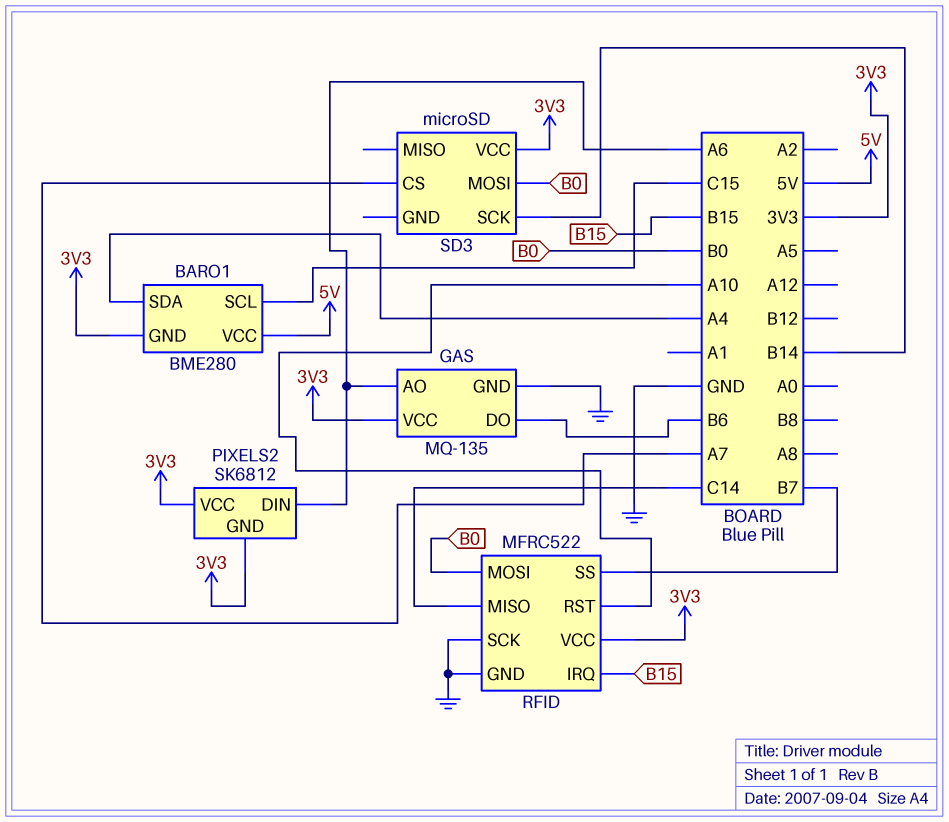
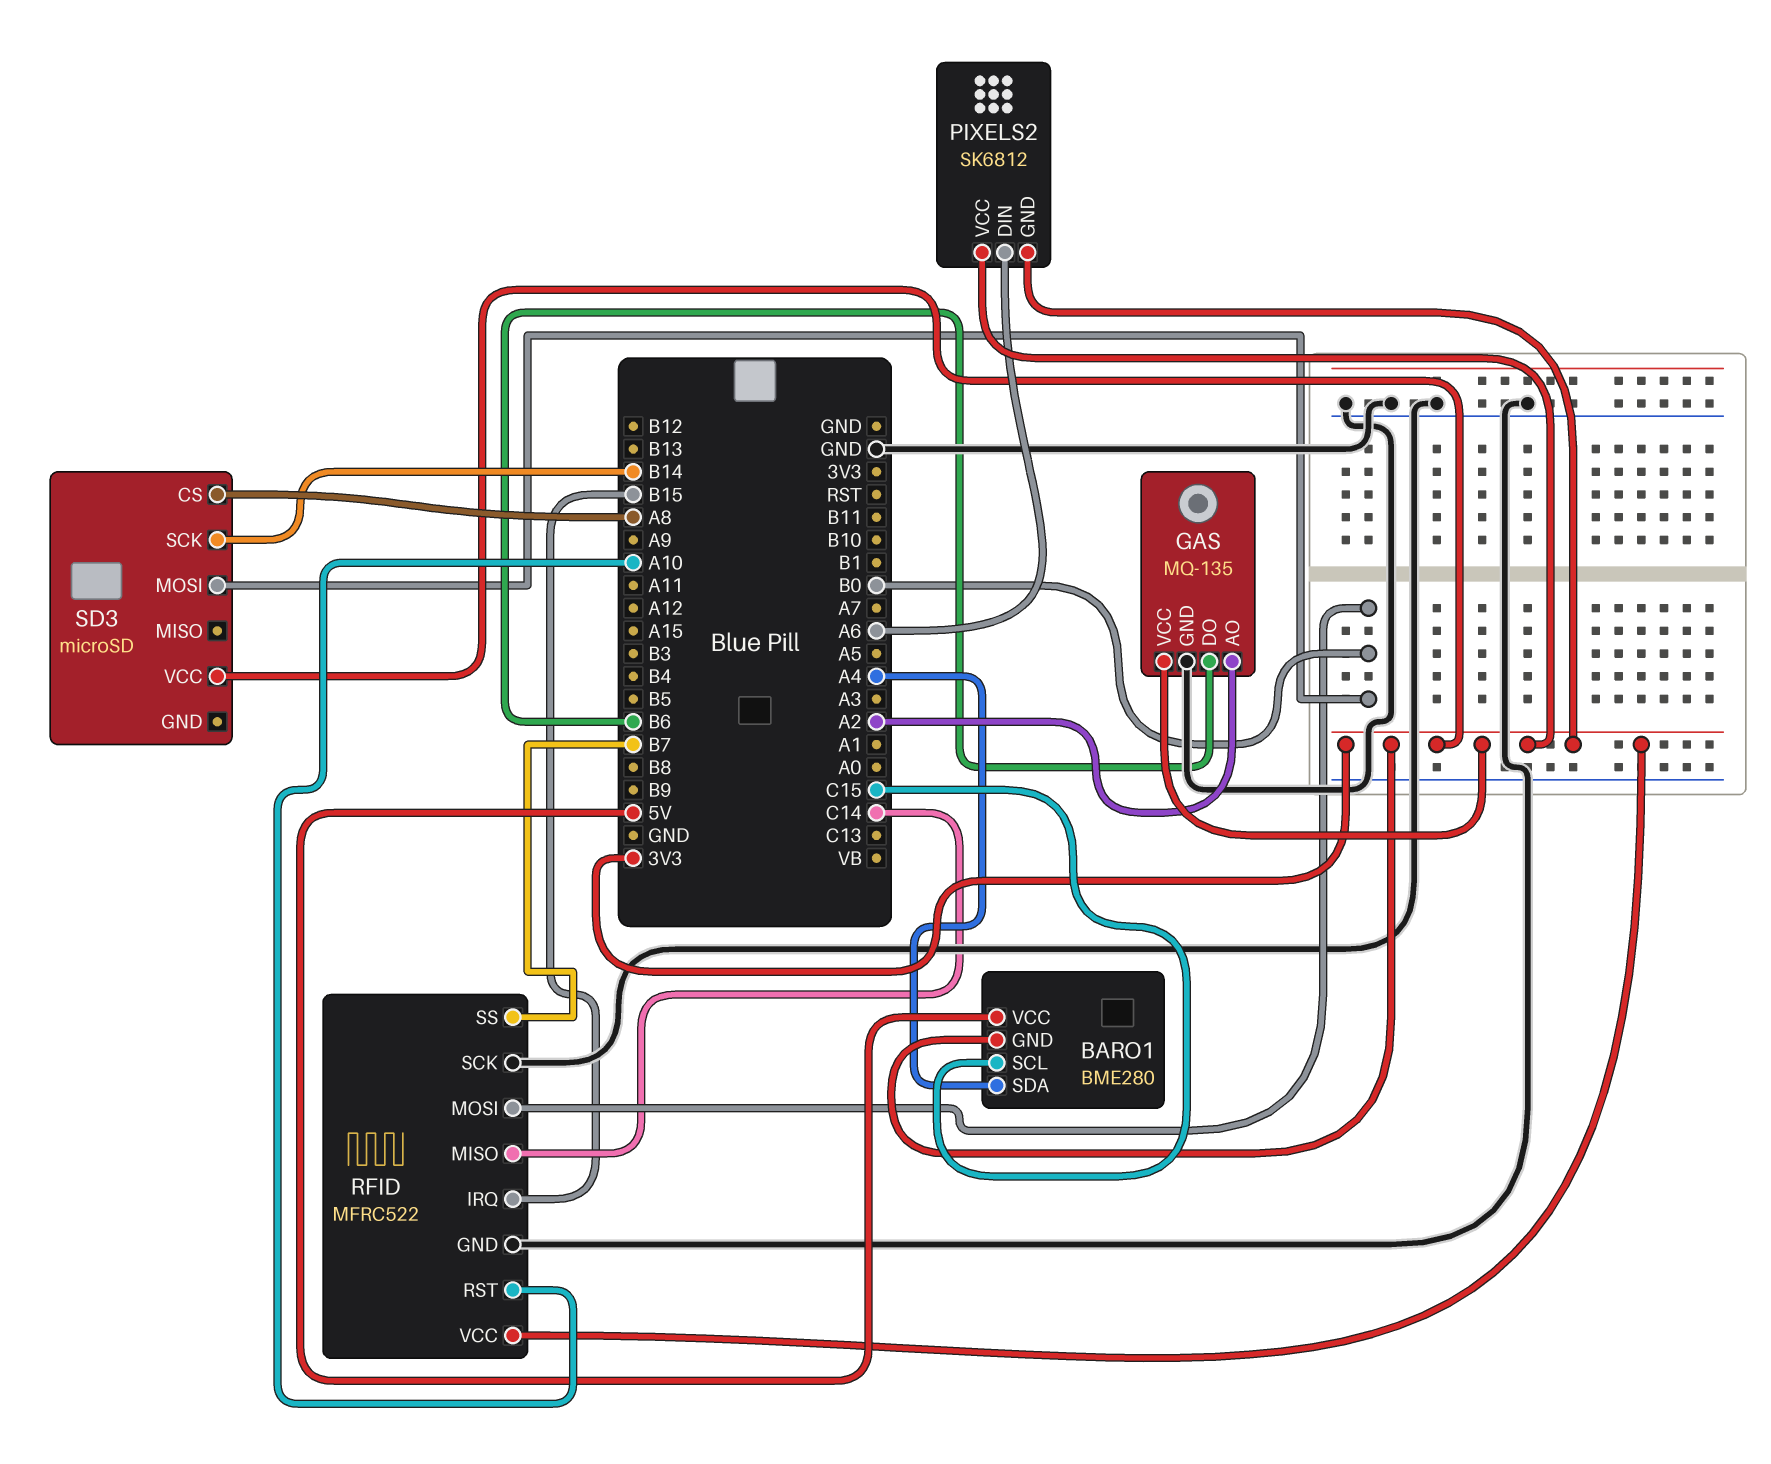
GAS pin AO: A6 -> A2
SD3 pin CS: A7 -> A8

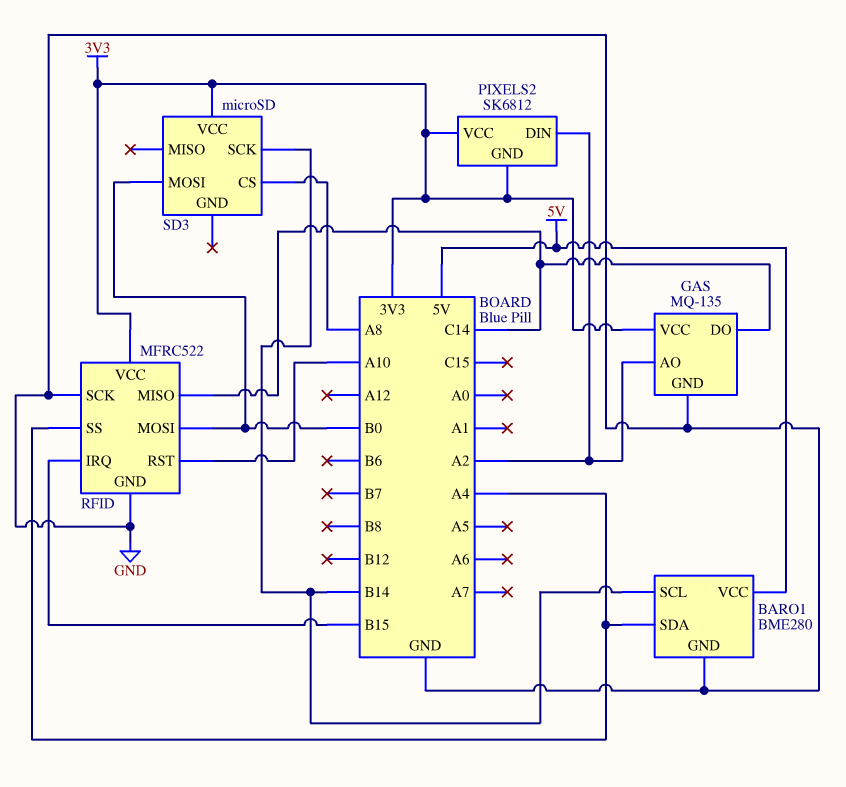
BARO1 pin GND: 3V3 -> GND
BARO1 pin SCL: C15 -> B14
GAS pin DO: B6 -> C14
PIXELS2 pin DIN: A6 -> A2
RFID pin SS: B7 -> A4

